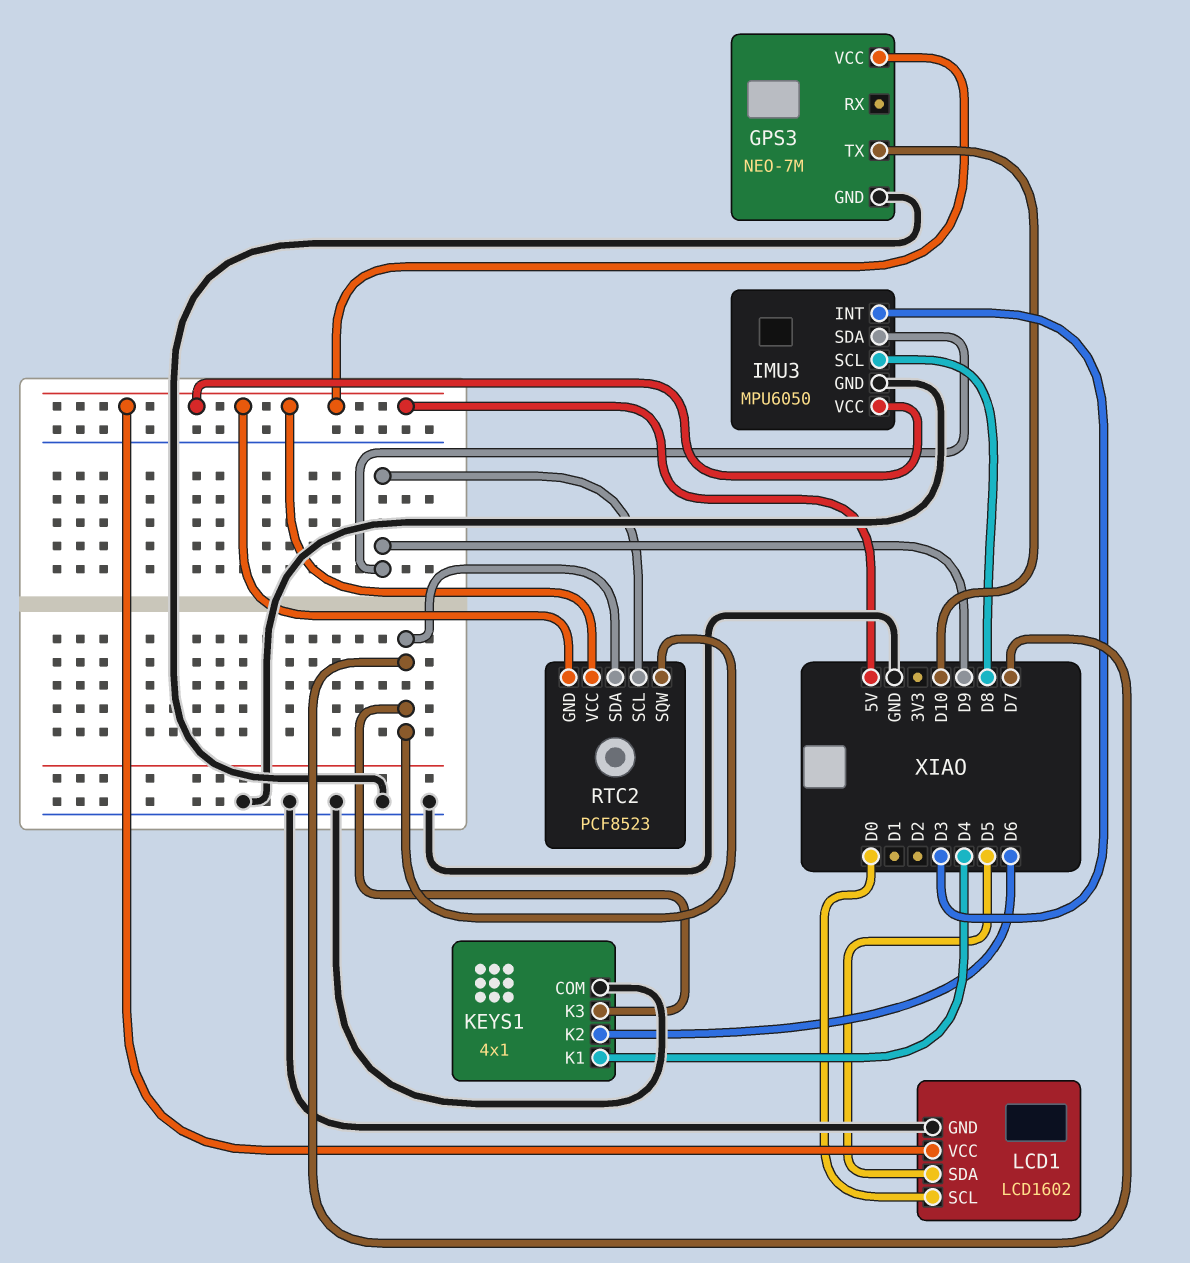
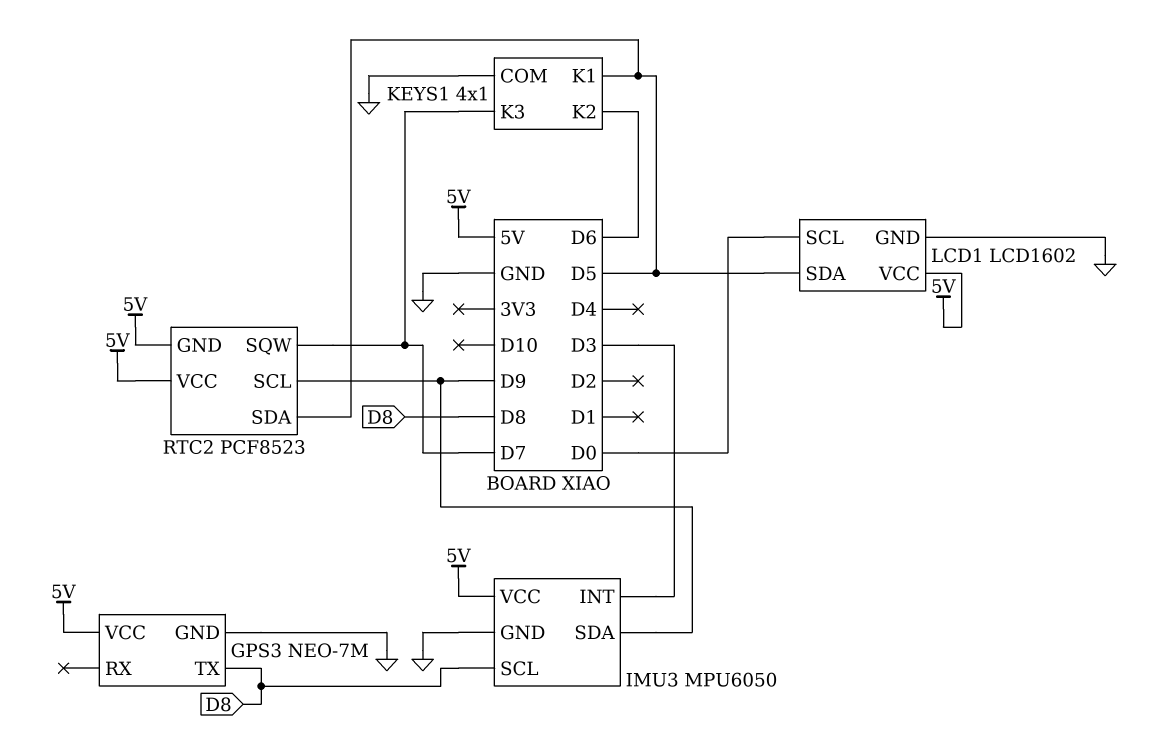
GPS3 pin TX: D10 -> D8
KEYS1 pin K1: D4 -> D5
RTC2 pin SDA: D7 -> D5

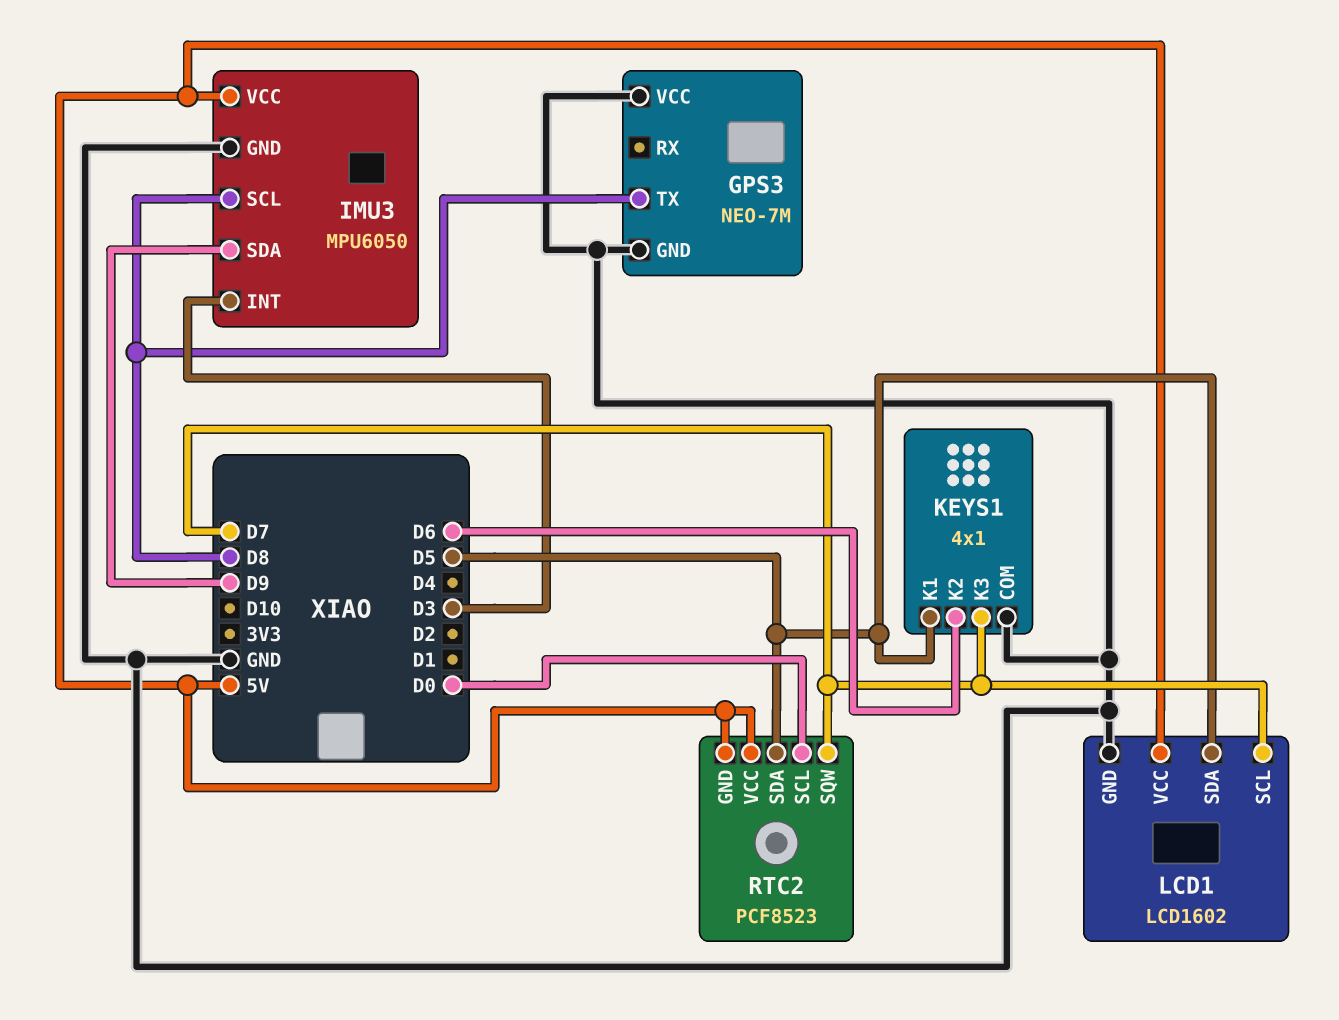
GPS3 pin VCC: 5V -> GND
LCD1 pin SCL: D0 -> D7
RTC2 pin SCL: D9 -> D0

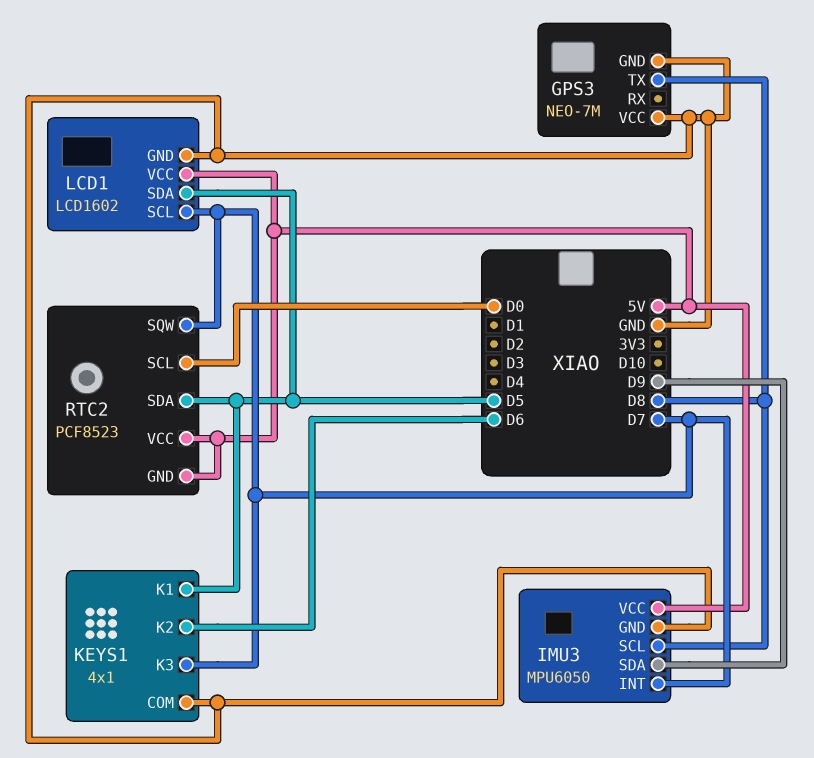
IMU3 pin INT: D3 -> D7

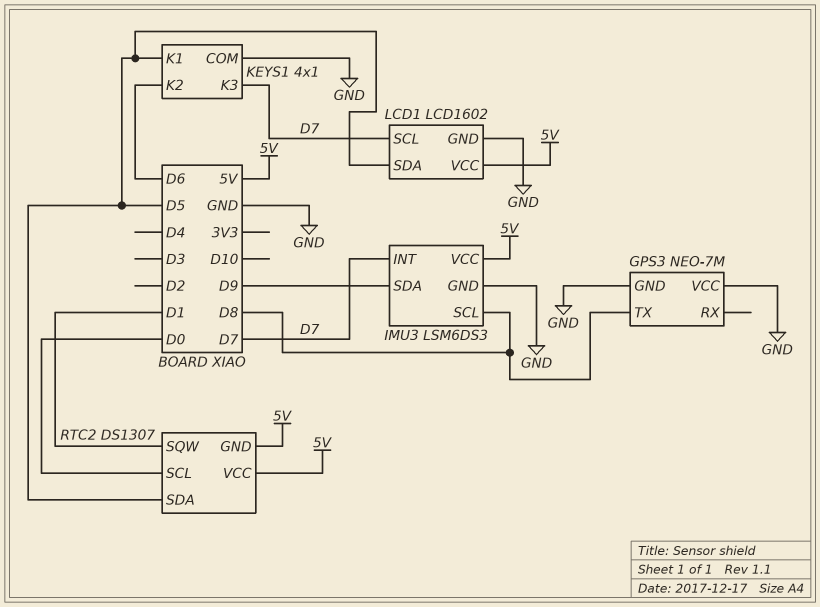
IMU3: MPU6050 -> LSM6DS3
RTC2: PCF8523 -> DS1307
RTC2 pin SQW: D7 -> D1

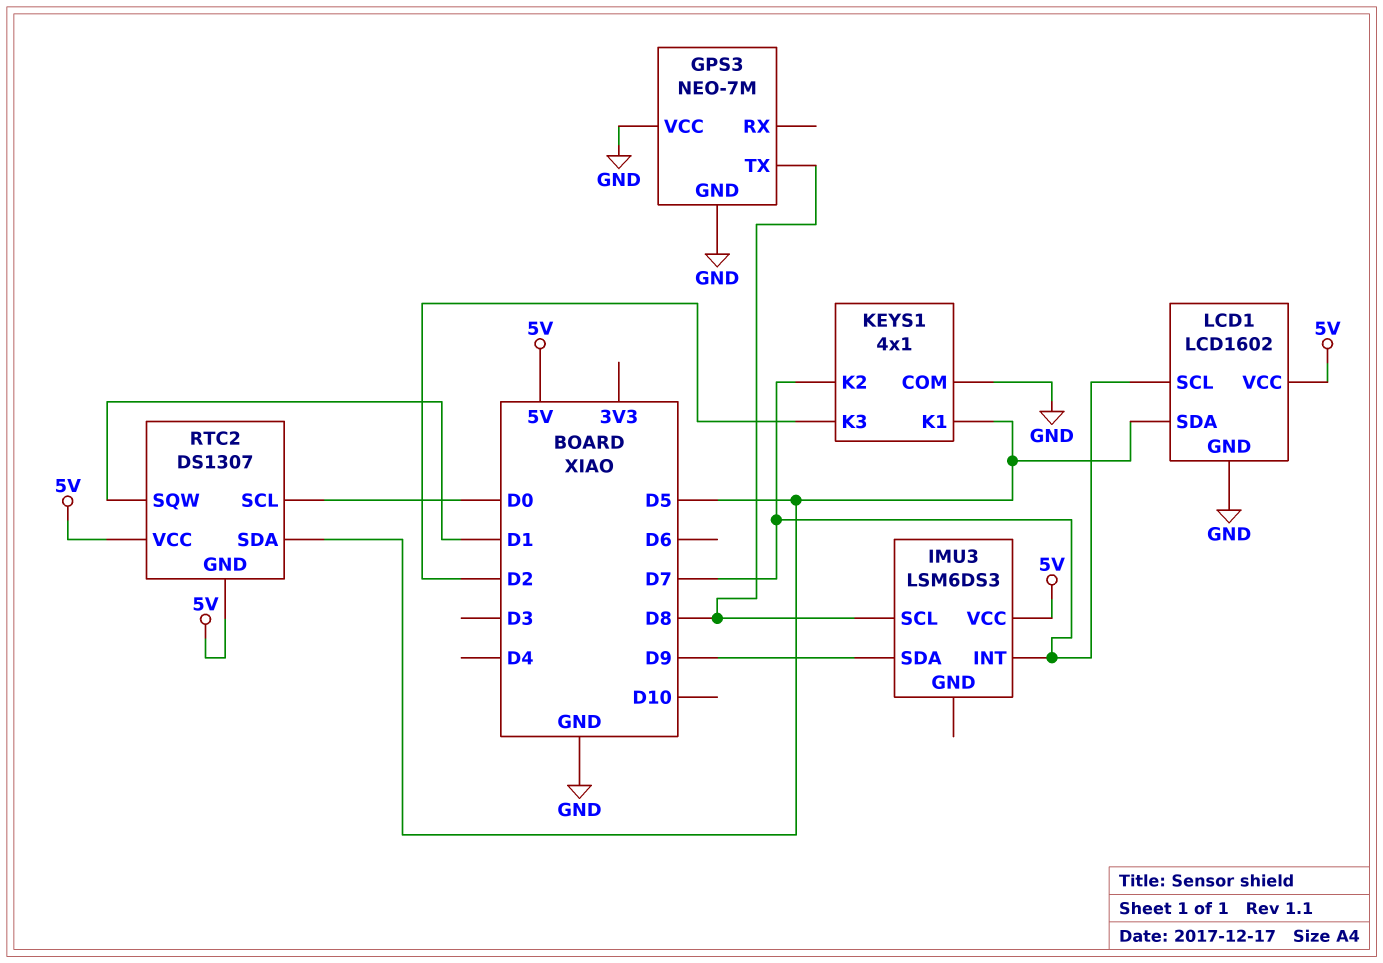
IMU3 pin GND: GND -> none
KEYS1 pin K2: D6 -> D7
KEYS1 pin K3: D7 -> D2

